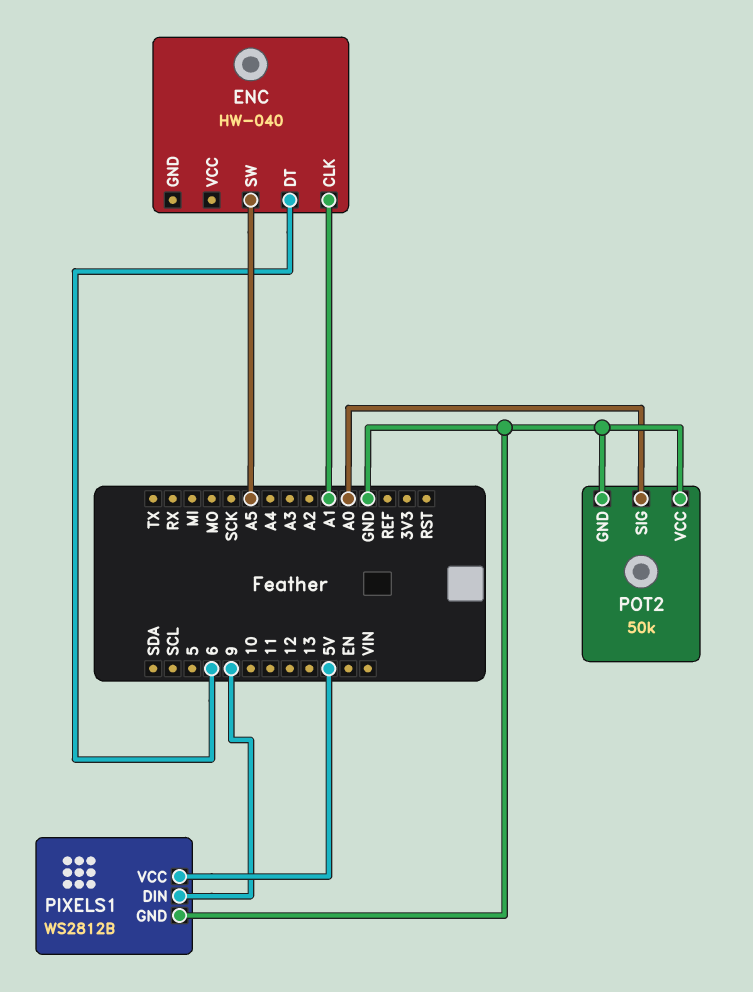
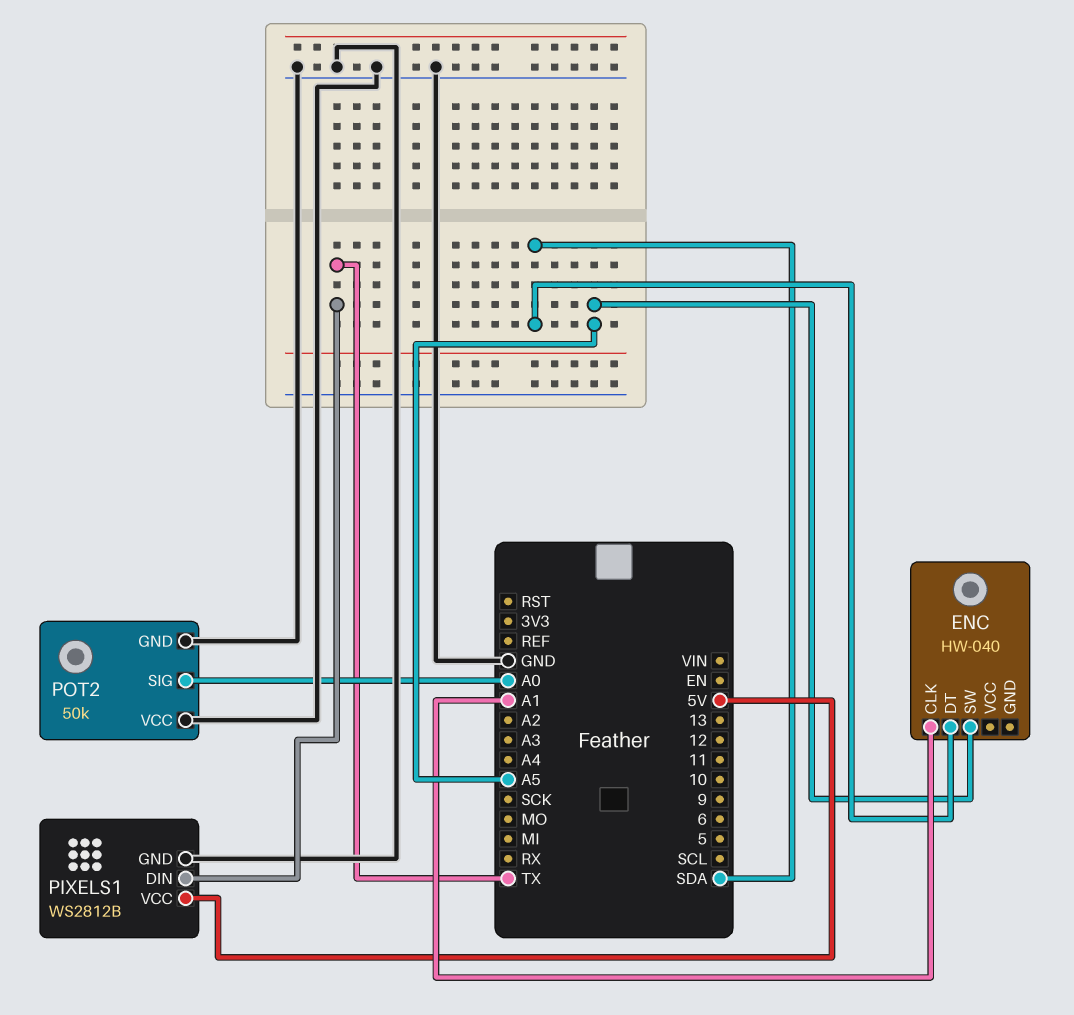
ENC pin DT: 6 -> SDA
PIXELS1 pin DIN: 9 -> TX

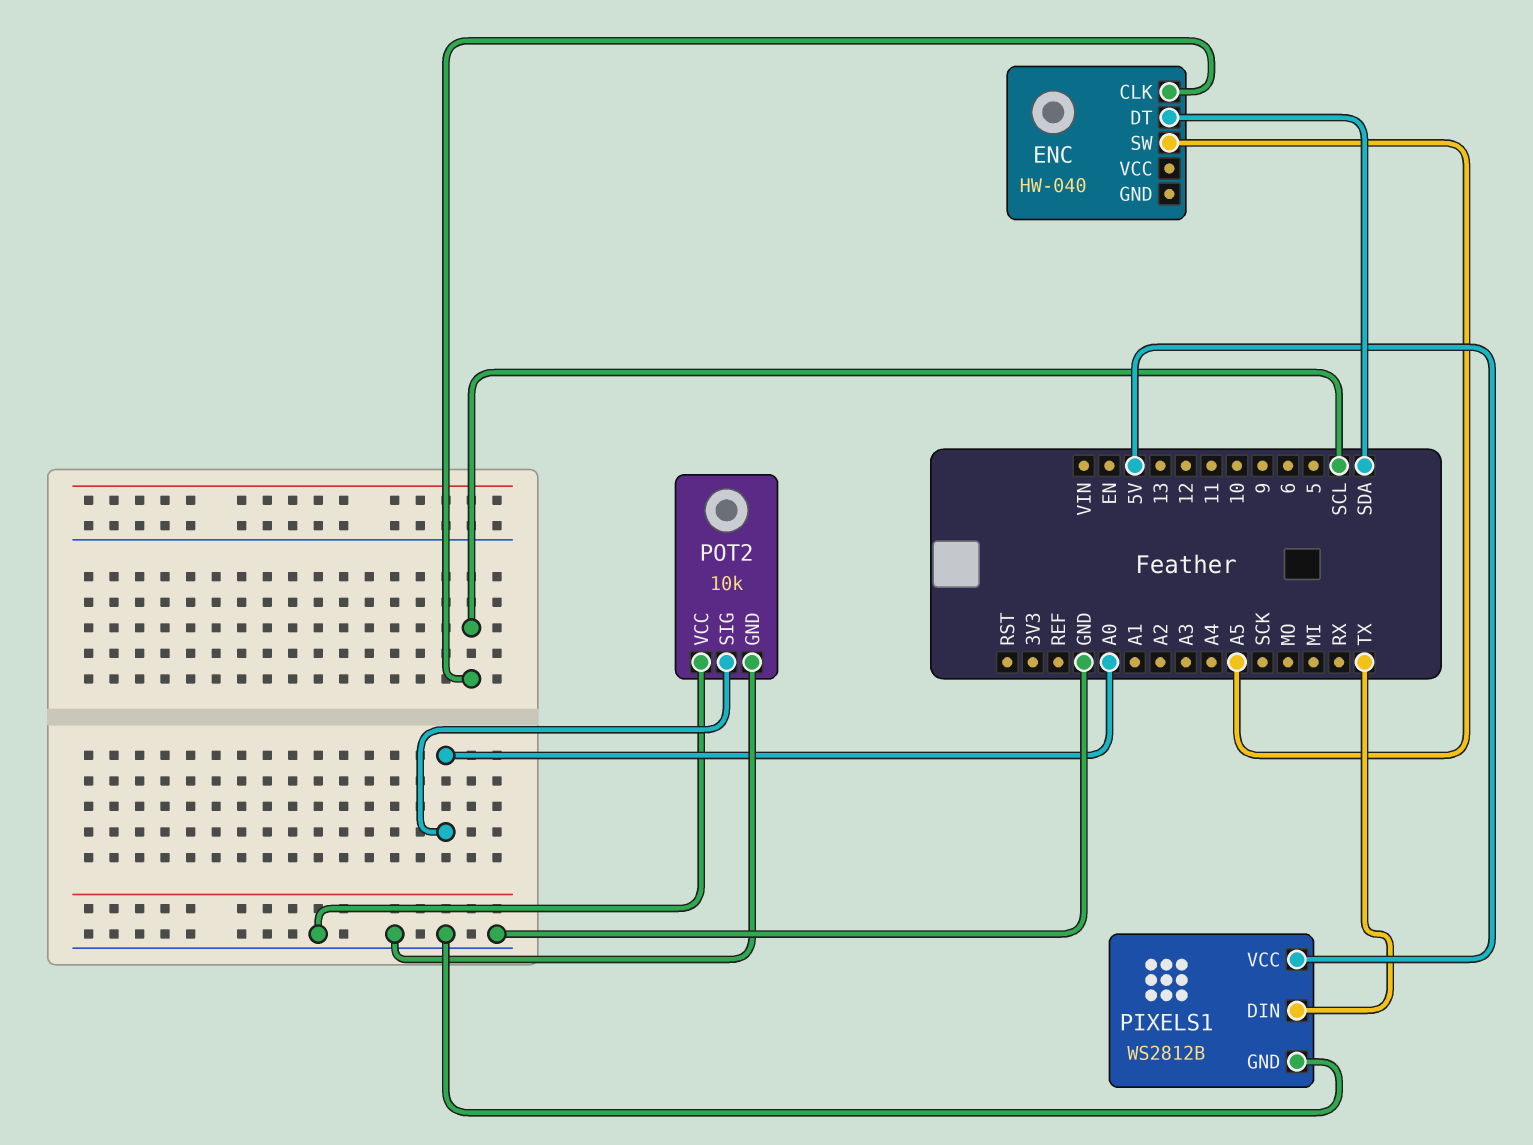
ENC pin CLK: A1 -> SCL
POT2: 50k -> 10k

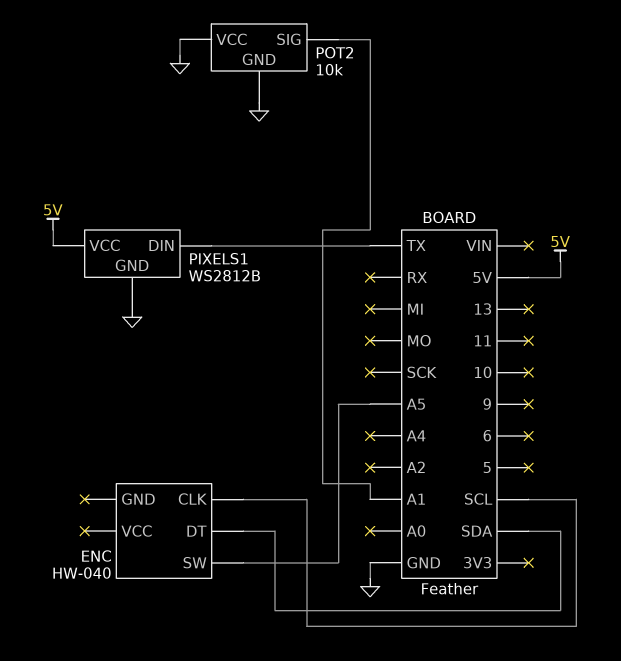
POT2 pin SIG: A0 -> A1

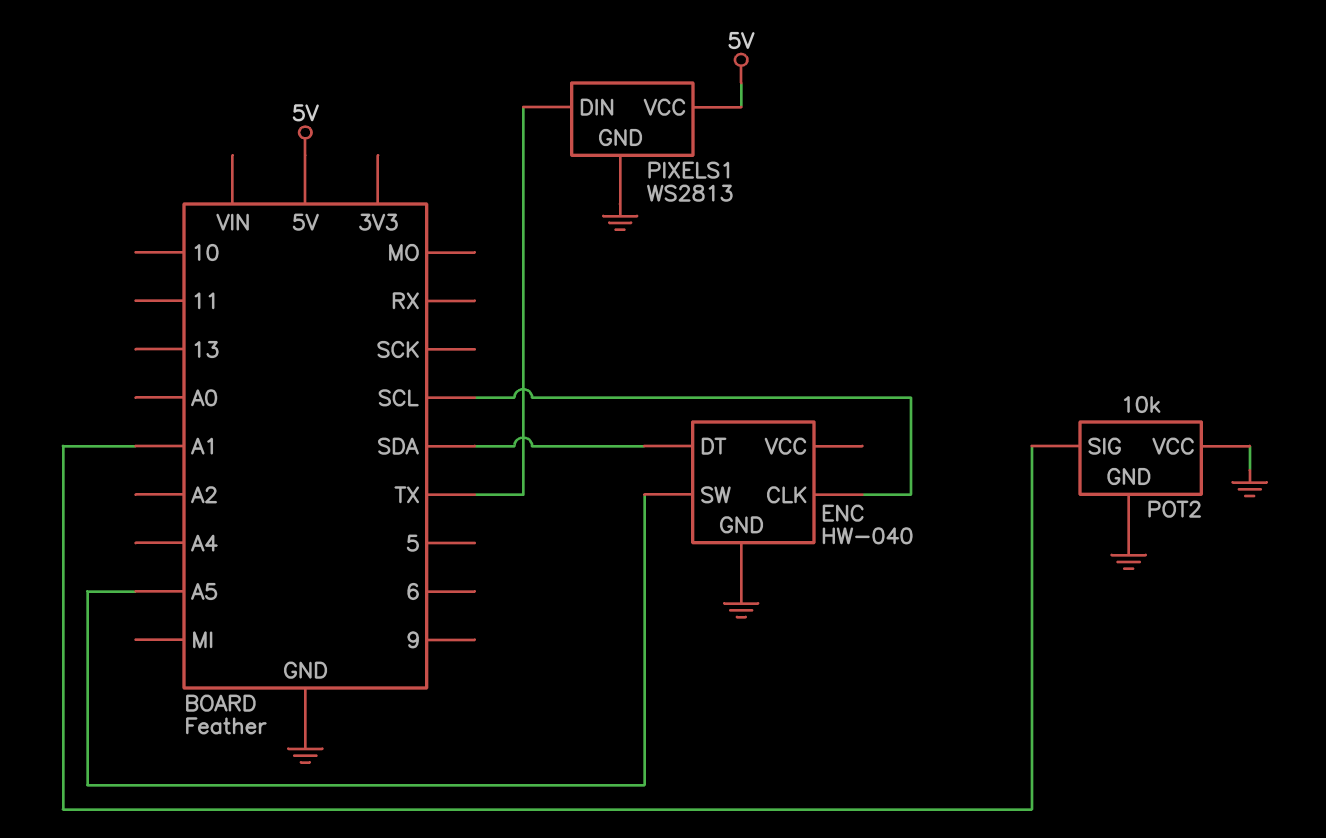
ENC pin GND: none -> GND
PIXELS1: WS2812B -> WS2813

